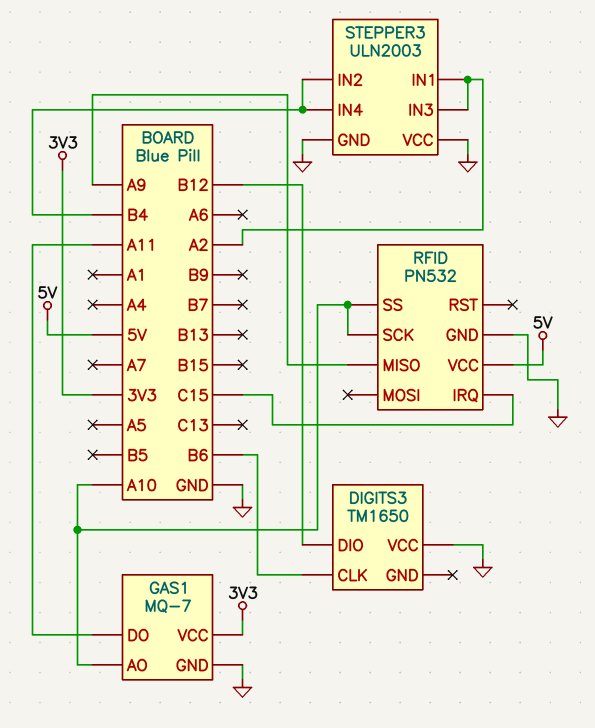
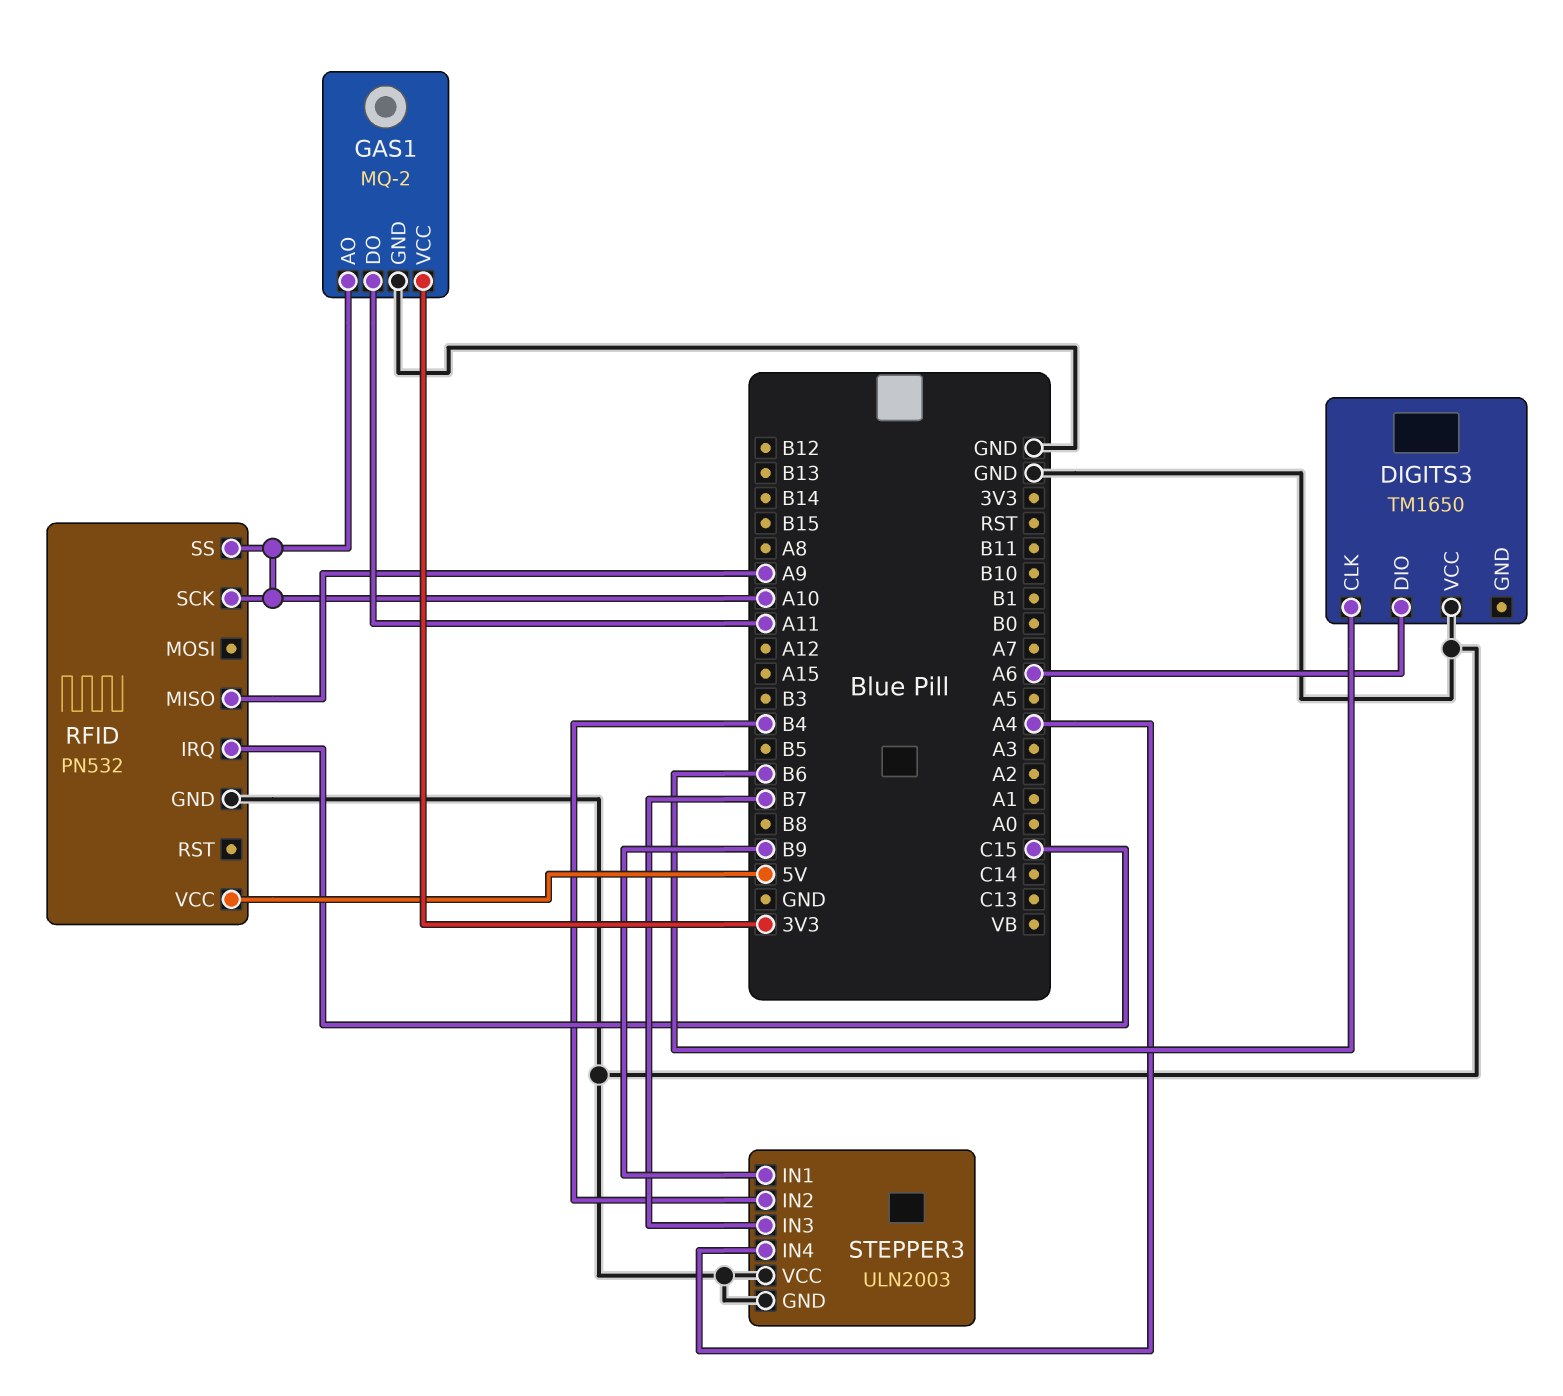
DIGITS3 pin DIO: B12 -> A6
GAS1: MQ-7 -> MQ-2
STEPPER3 pin IN1: A2 -> B9
STEPPER3 pin IN3: A2 -> B7
STEPPER3 pin IN4: B4 -> A4

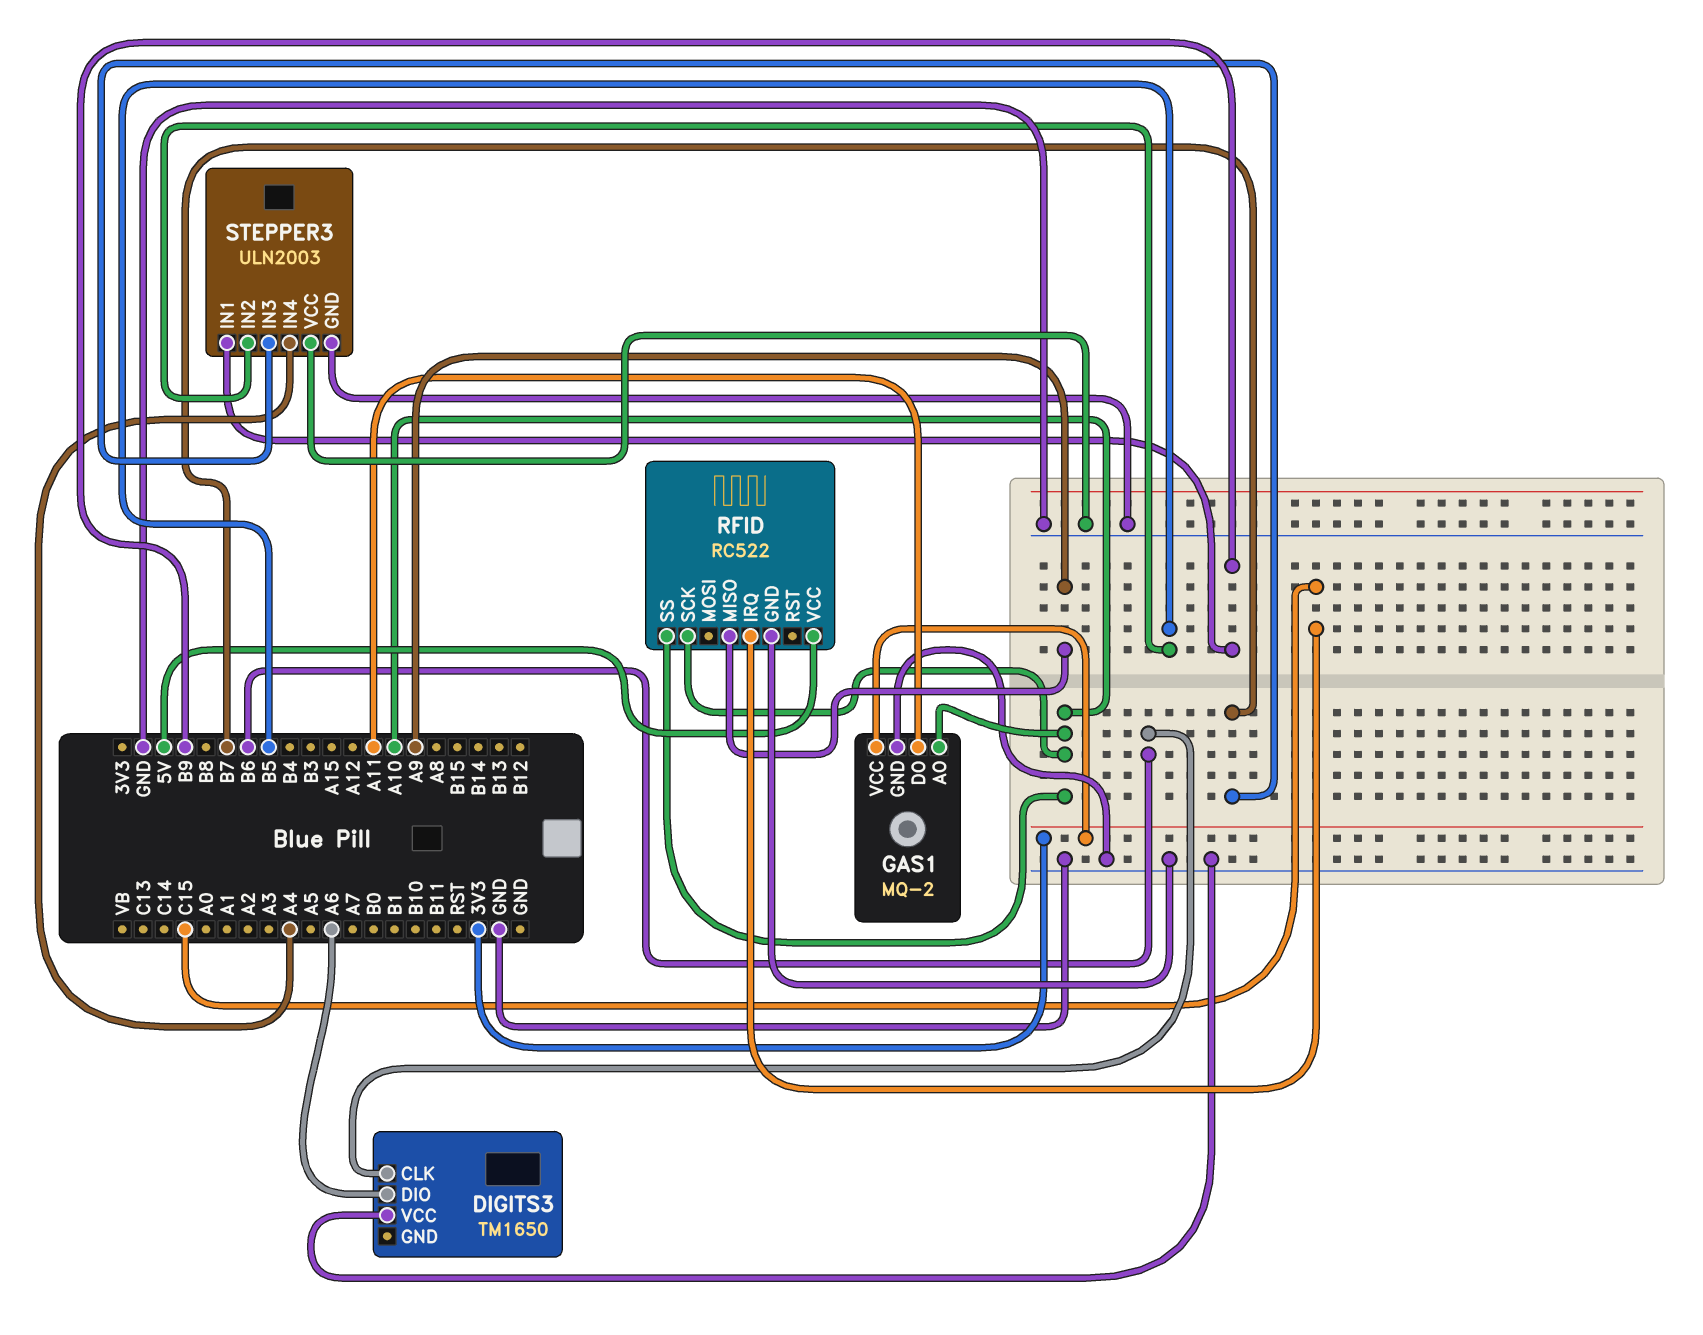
RFID: PN532 -> RC522
STEPPER3 pin IN2: B4 -> B5

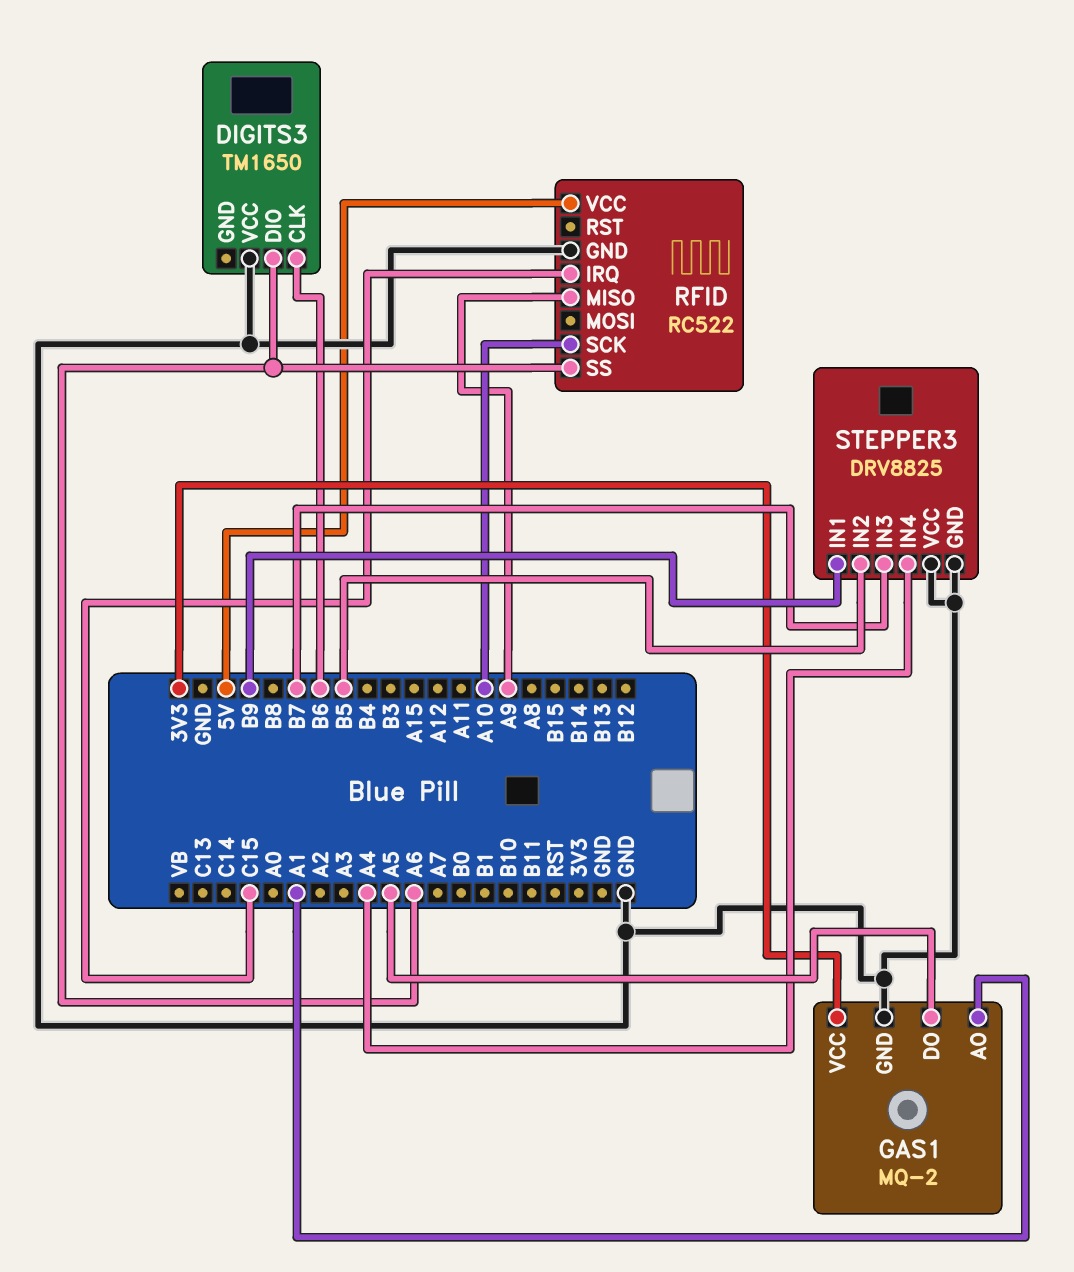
GAS1 pin AO: A10 -> A1
GAS1 pin DO: A11 -> A5
RFID pin SS: A10 -> A6
STEPPER3: ULN2003 -> DRV8825

